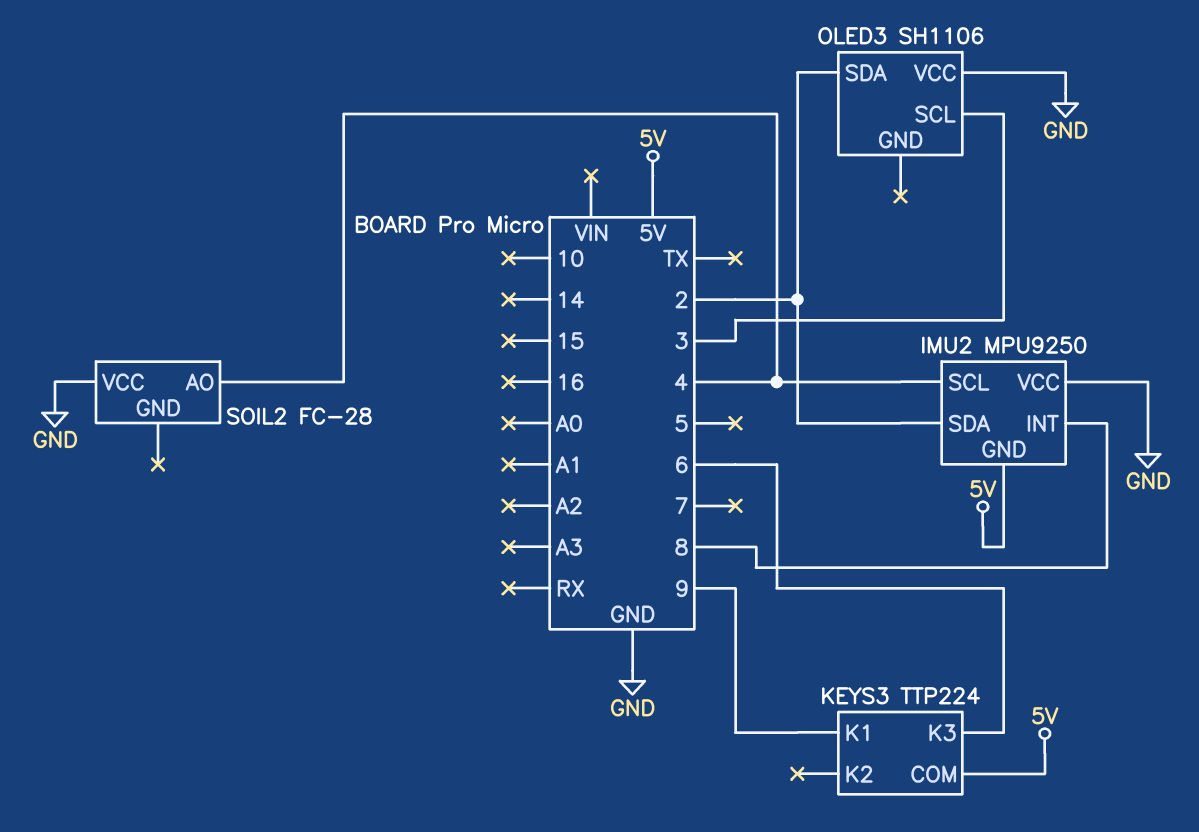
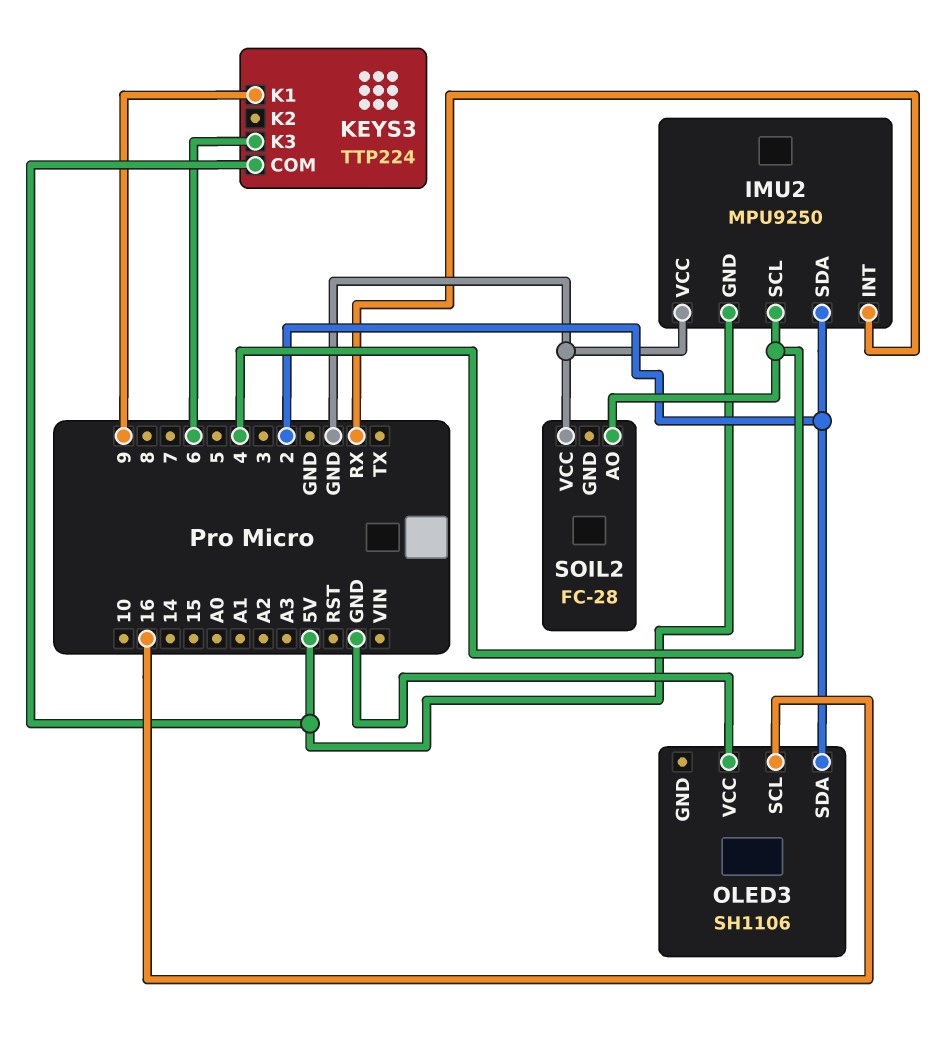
IMU2 pin INT: 8 -> RX
OLED3 pin SCL: 3 -> 16

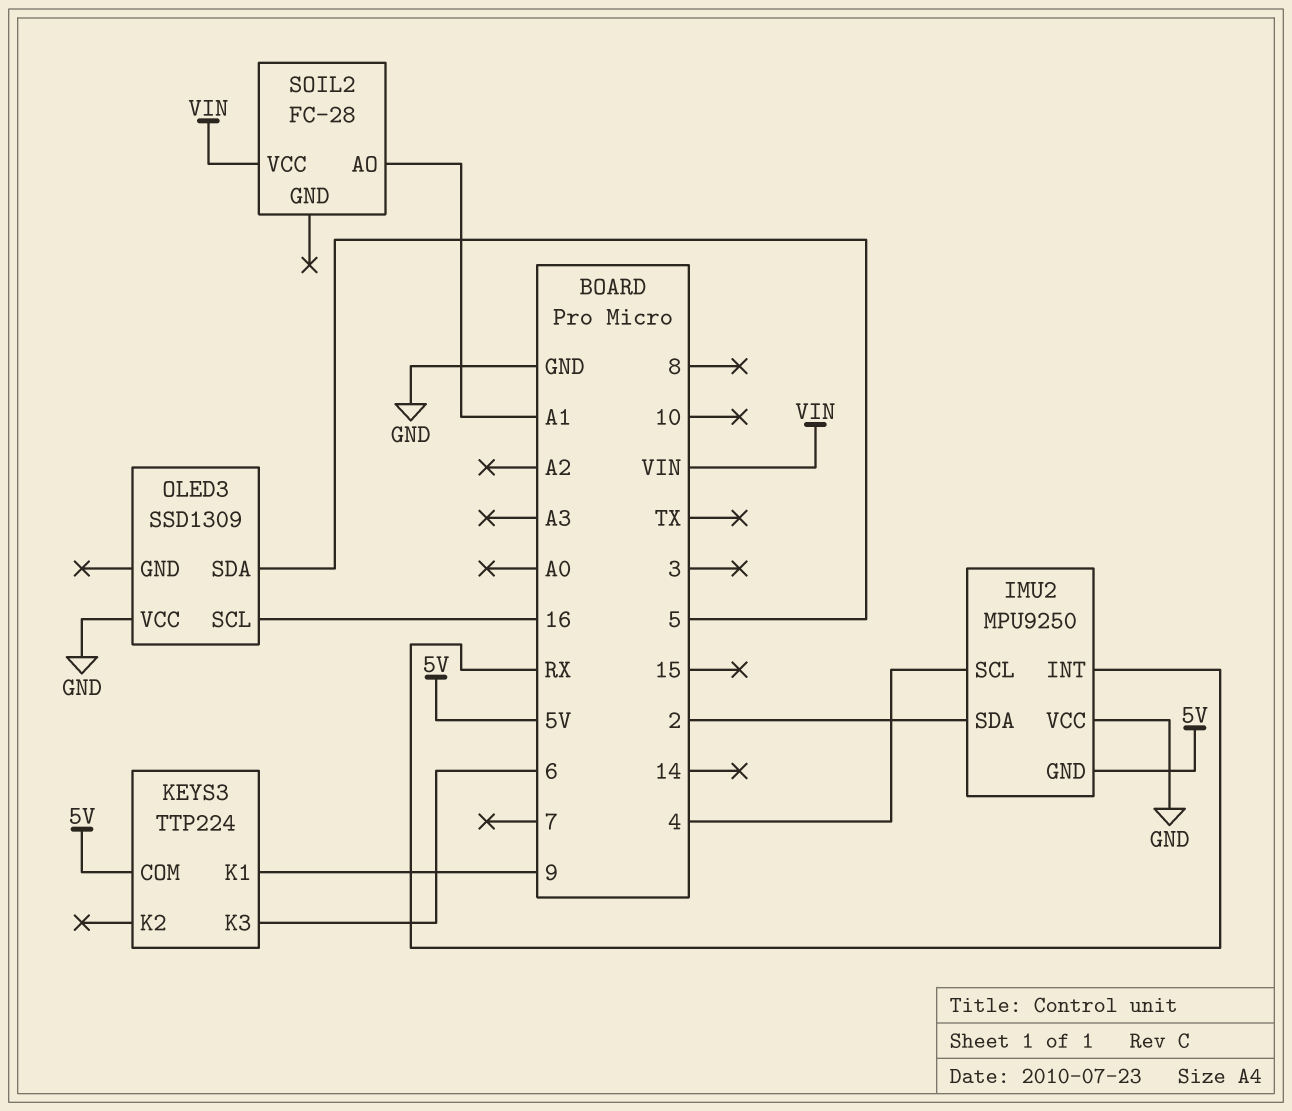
OLED3: SH1106 -> SSD1309
OLED3 pin SDA: 2 -> 5
SOIL2 pin AO: 4 -> A1
SOIL2 pin VCC: GND -> VIN

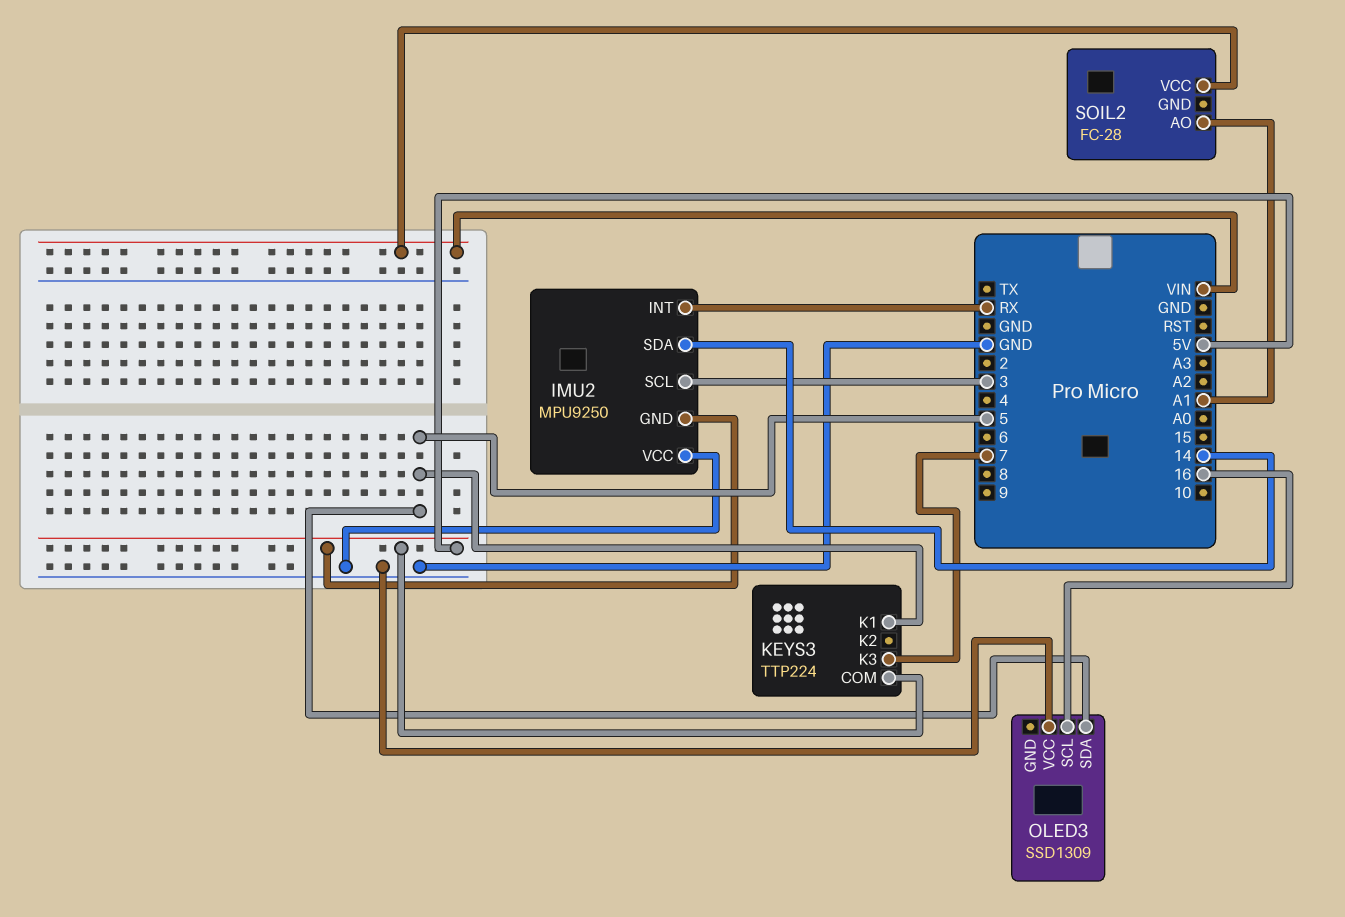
IMU2 pin SCL: 4 -> 3
IMU2 pin SDA: 2 -> 14
KEYS3 pin K1: 9 -> 5
KEYS3 pin K3: 6 -> 7

